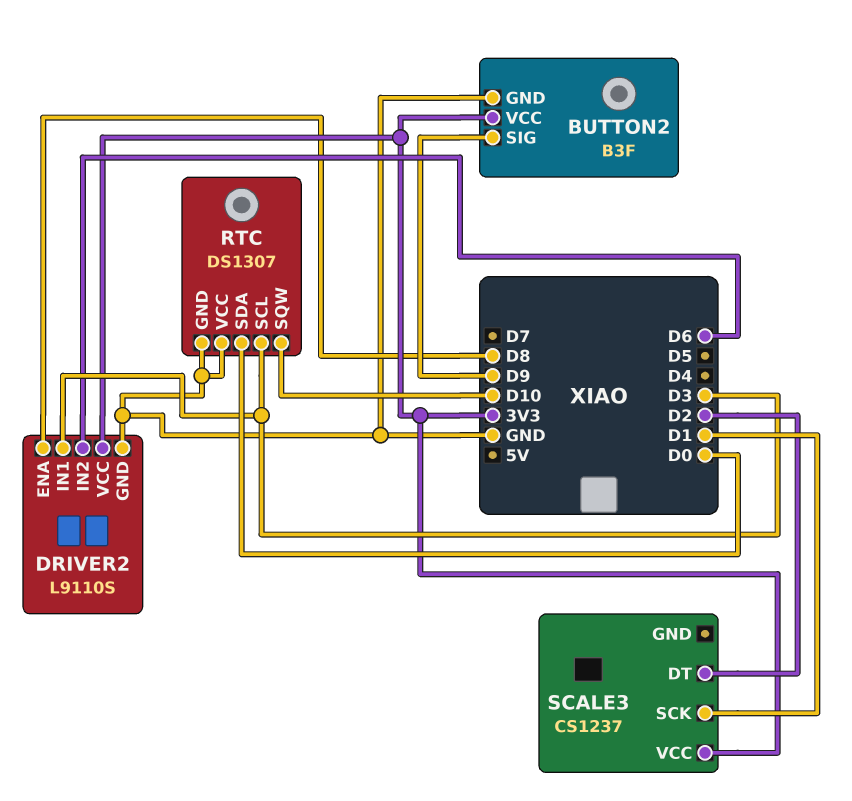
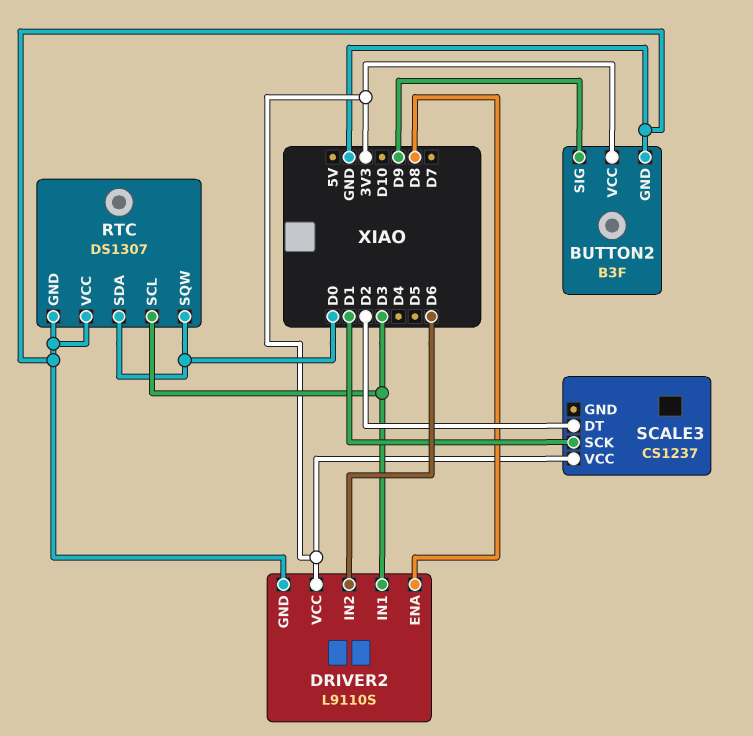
RTC pin SQW: D10 -> D0

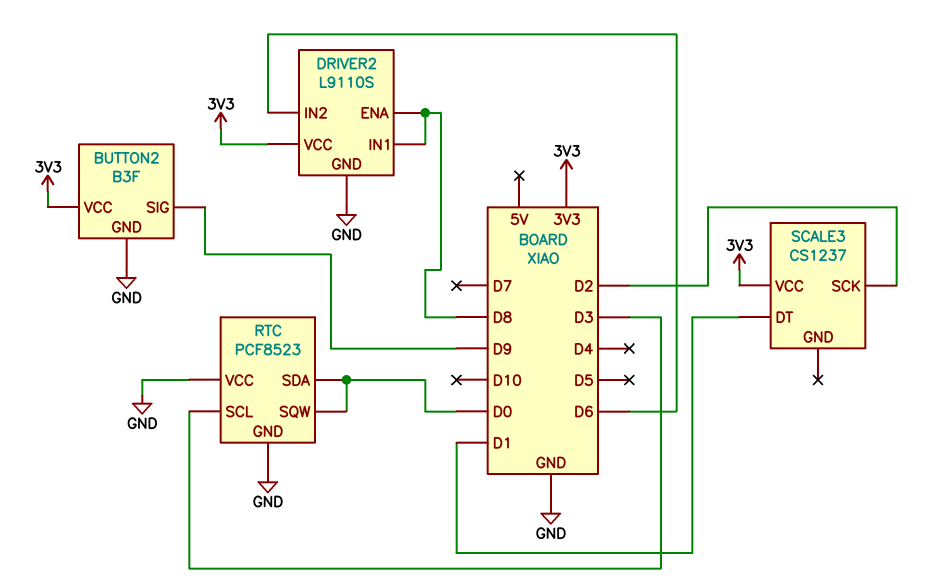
DRIVER2 pin IN1: D3 -> D8
RTC: DS1307 -> PCF8523
SCALE3 pin DT: D2 -> D1
SCALE3 pin SCK: D1 -> D2

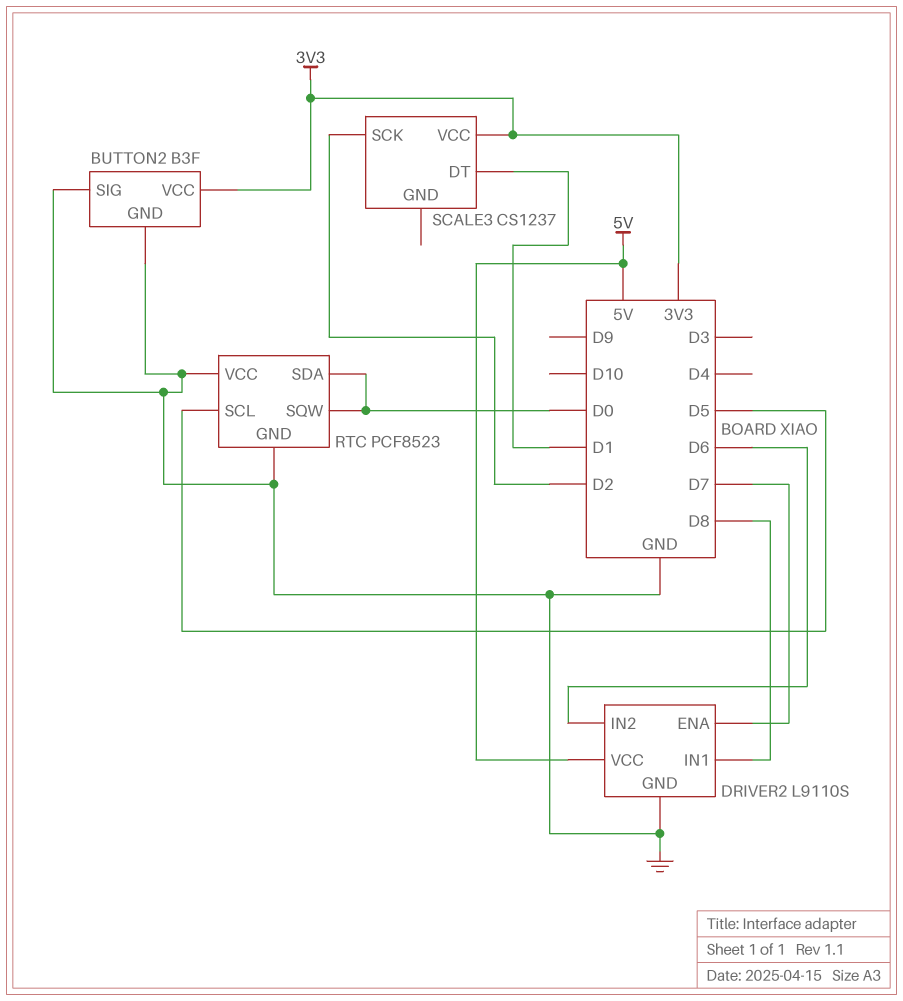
BUTTON2 pin SIG: D9 -> GND
DRIVER2 pin ENA: D8 -> D7
DRIVER2 pin VCC: 3V3 -> 5V
RTC pin SCL: D3 -> D5

